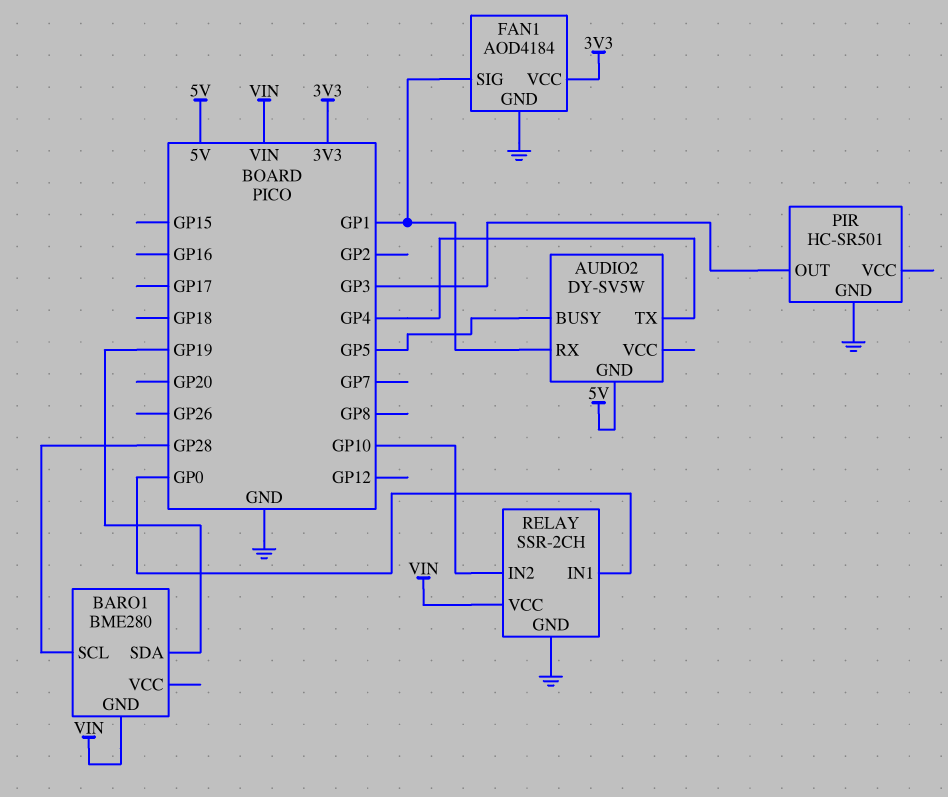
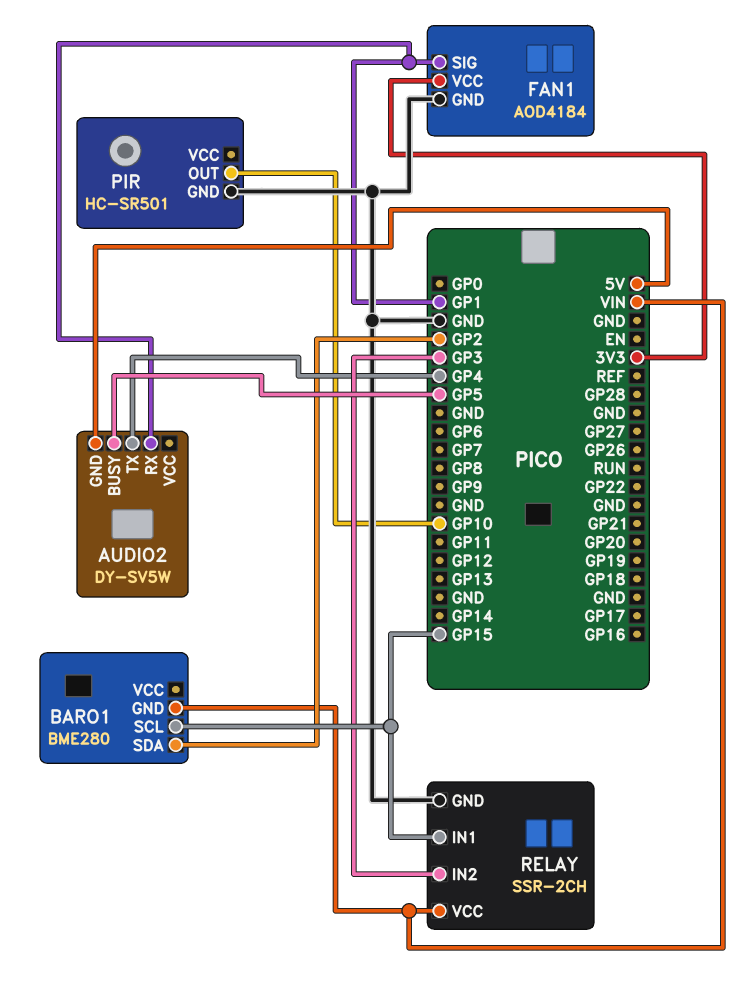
BARO1 pin SCL: GP28 -> GP15
BARO1 pin SDA: GP19 -> GP2
PIR pin OUT: GP3 -> GP10
RELAY pin IN1: GP0 -> GP15
RELAY pin IN2: GP10 -> GP3

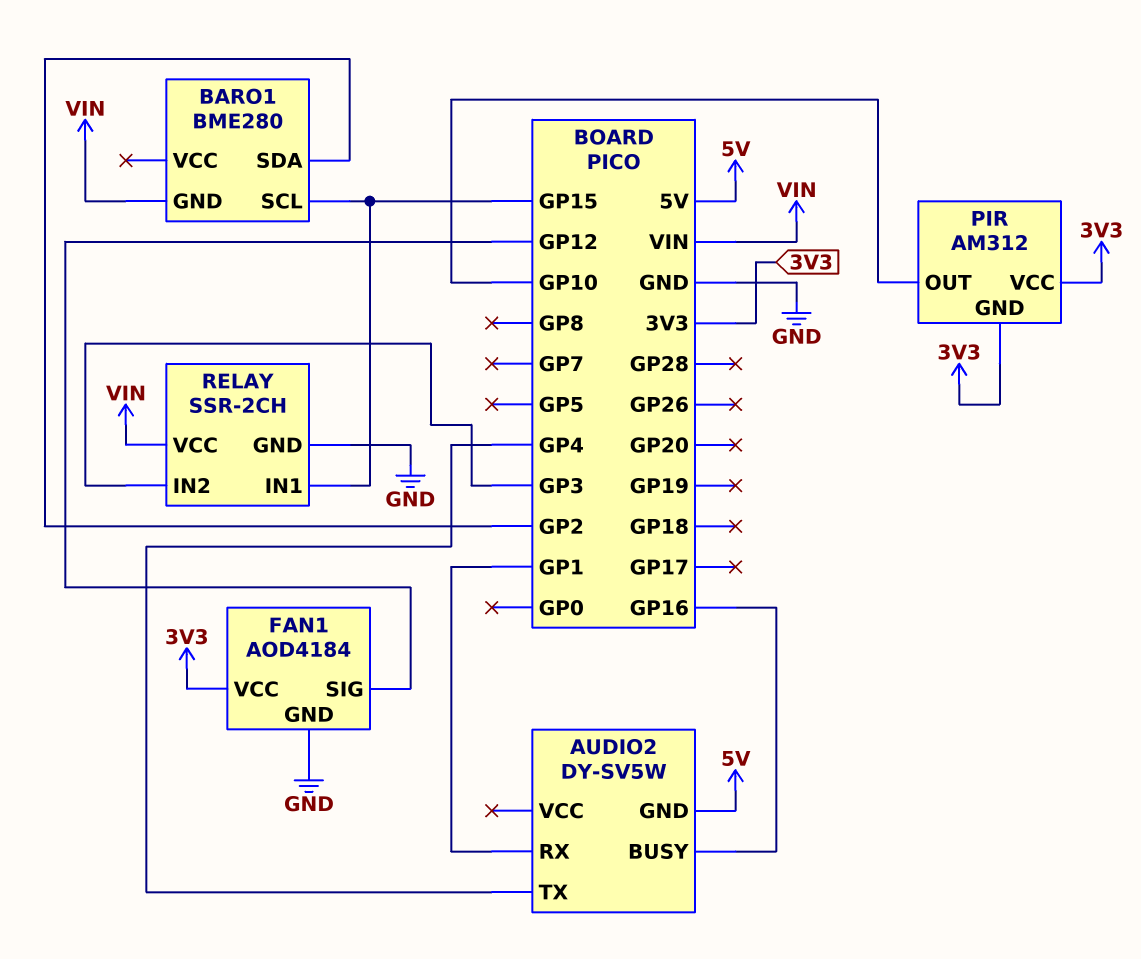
AUDIO2 pin BUSY: GP5 -> GP16
FAN1 pin SIG: GP1 -> GP12
PIR: HC-SR501 -> AM312
PIR pin GND: GND -> 3V3
PIR pin VCC: none -> 3V3

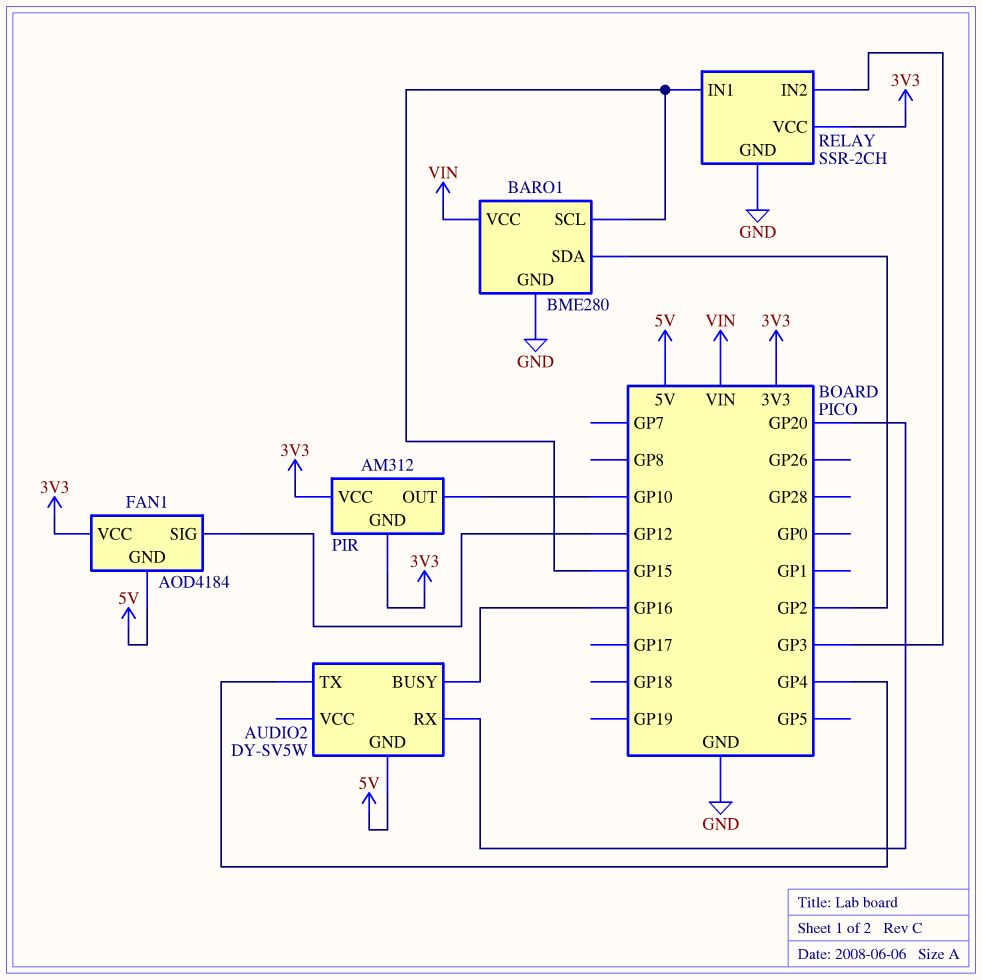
AUDIO2 pin RX: GP1 -> GP20
BARO1 pin GND: VIN -> GND
BARO1 pin VCC: none -> VIN
FAN1 pin GND: GND -> 5V
RELAY pin VCC: VIN -> 3V3

